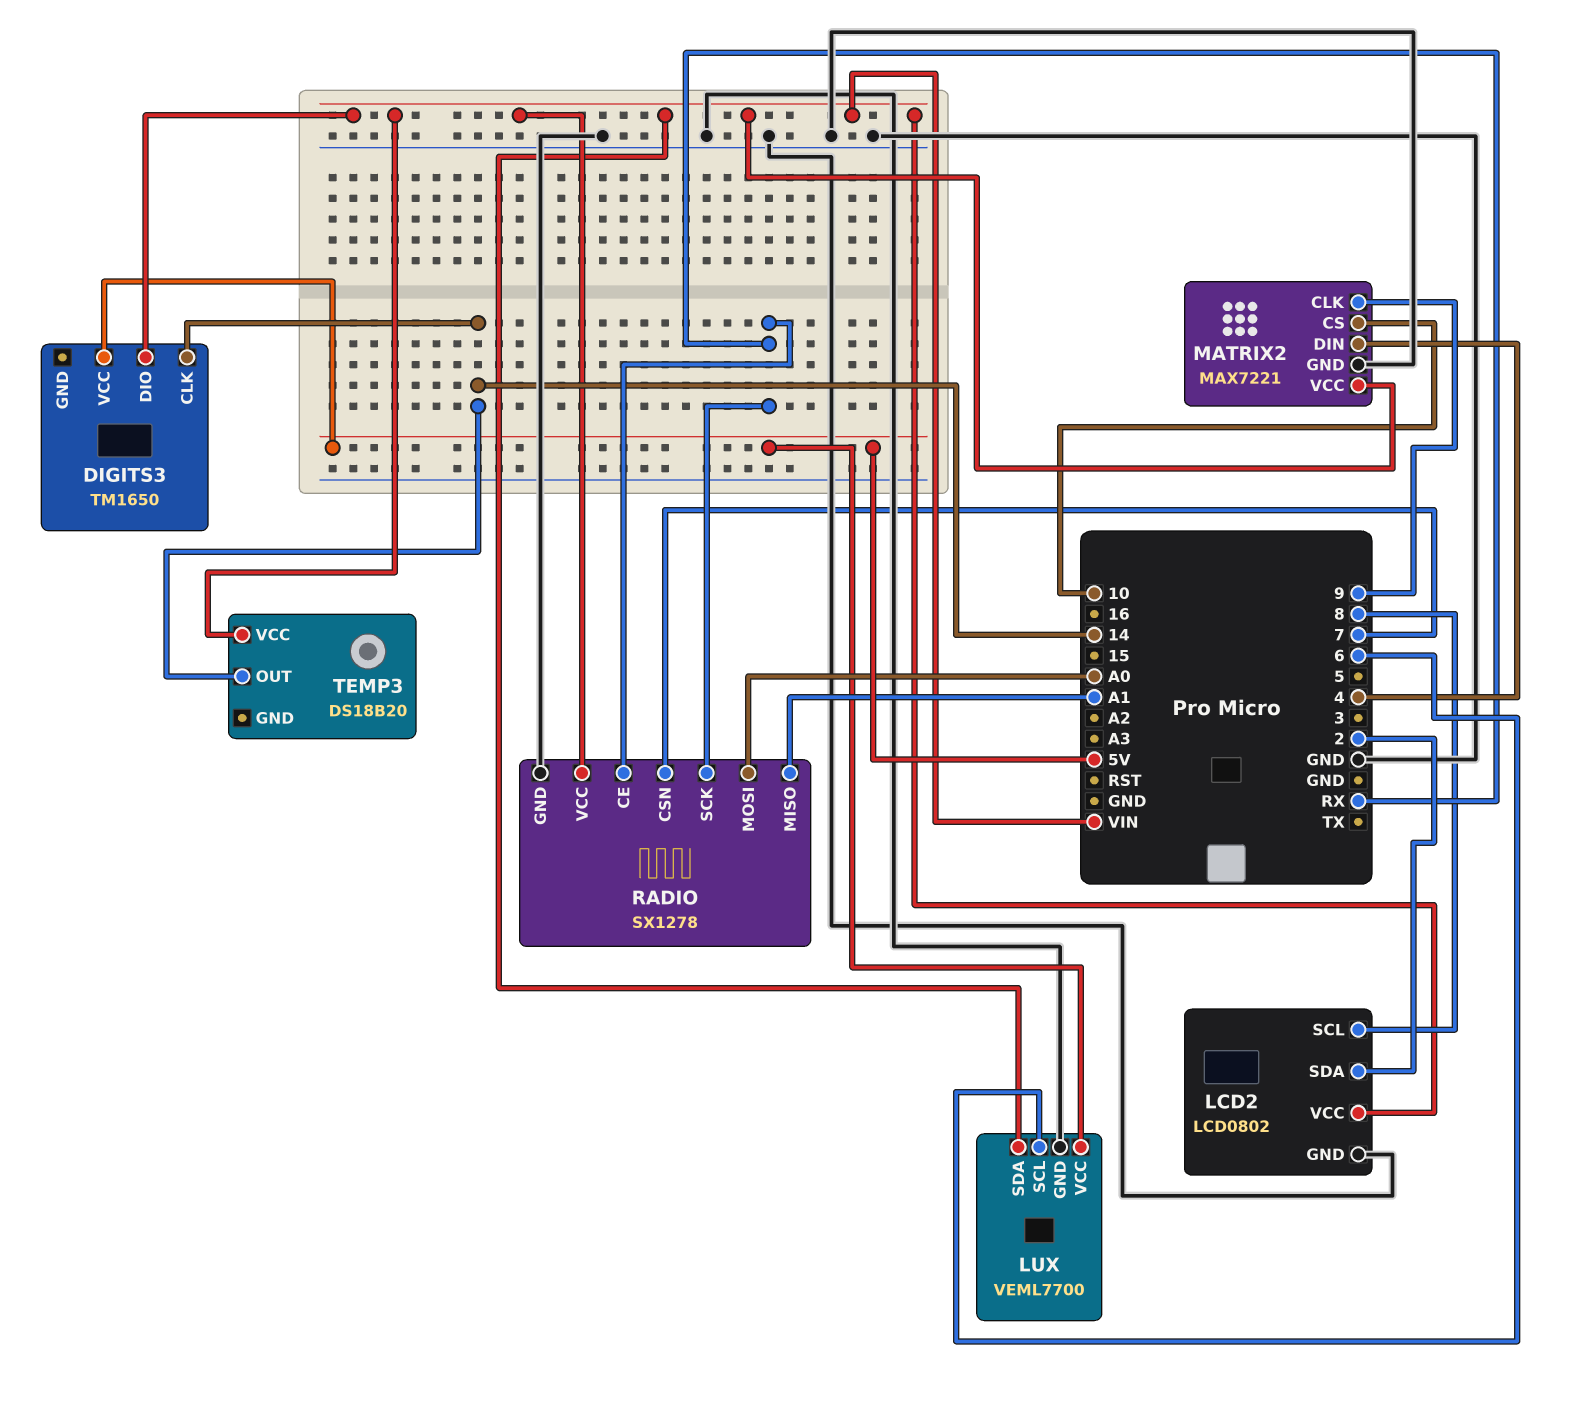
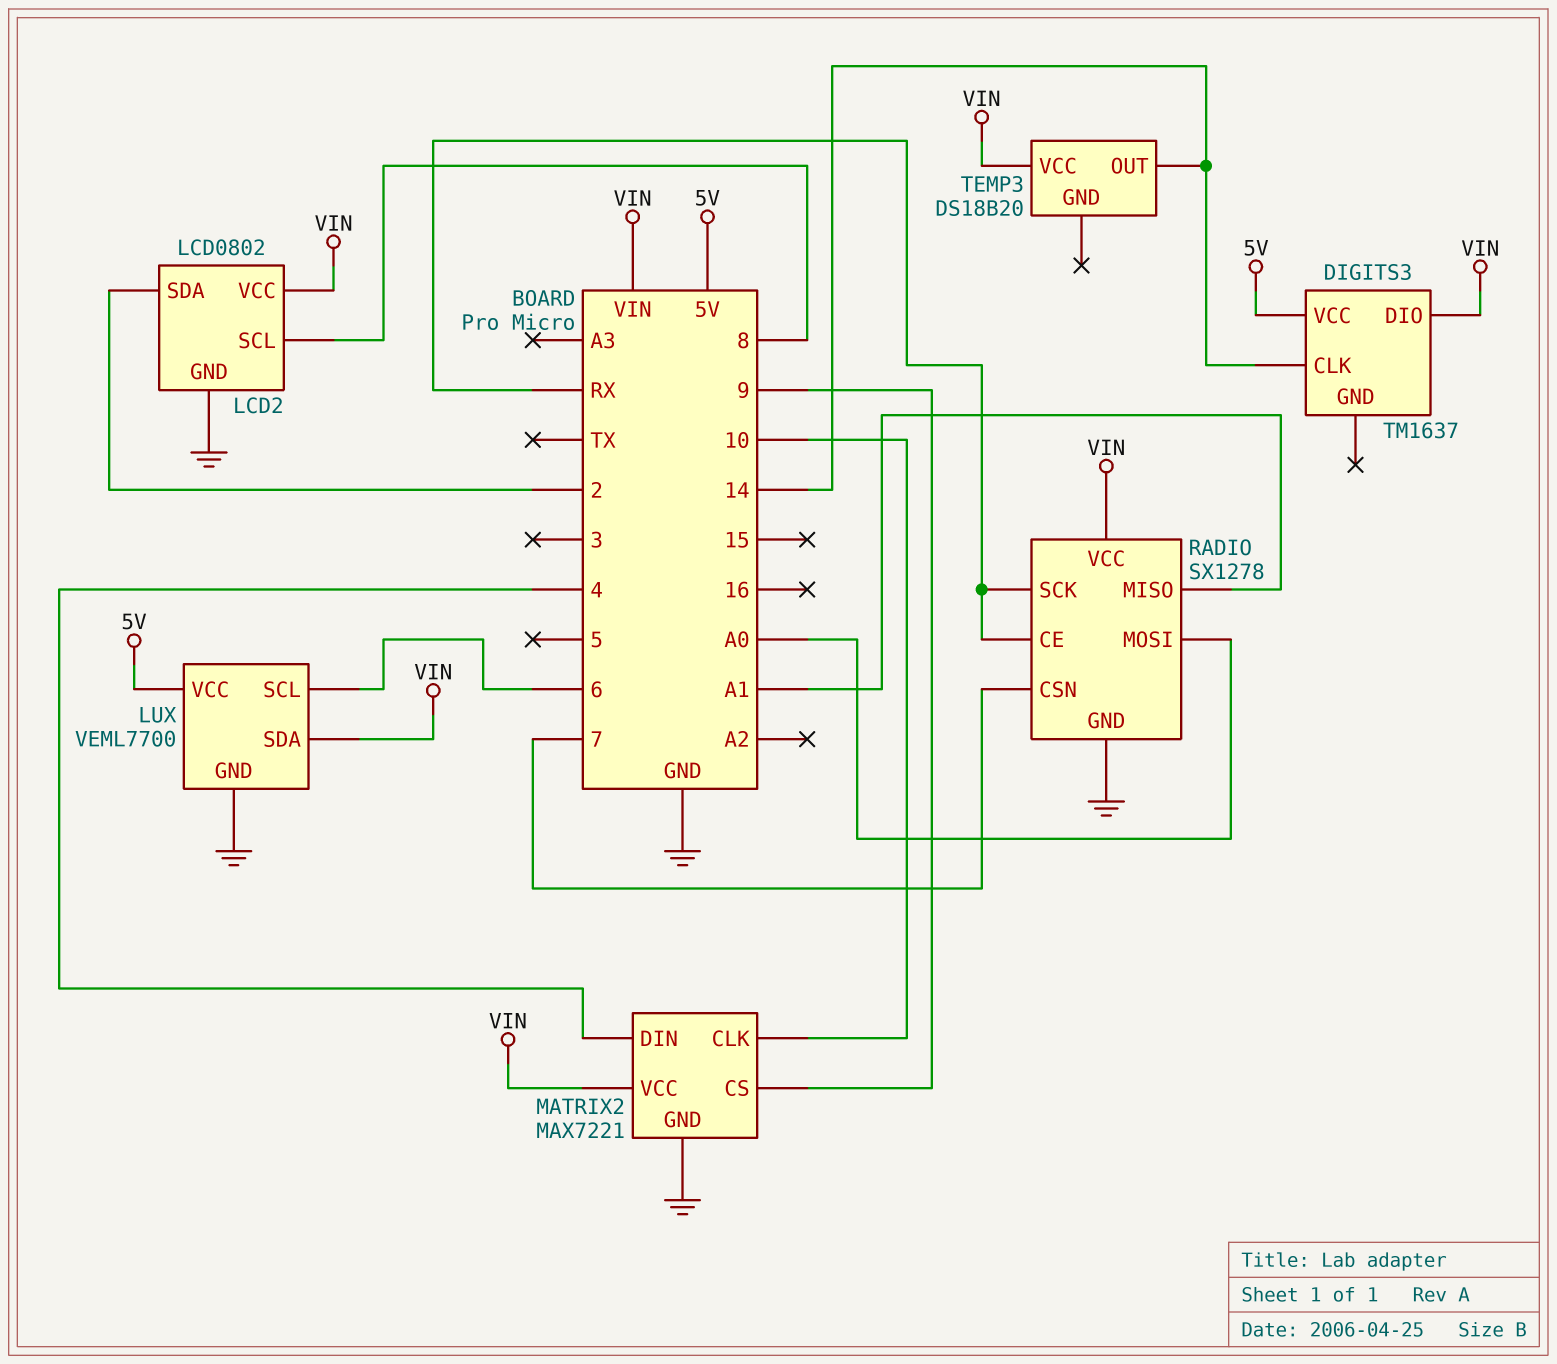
DIGITS3: TM1650 -> TM1637
MATRIX2 pin CLK: 9 -> 10
MATRIX2 pin CS: 10 -> 9

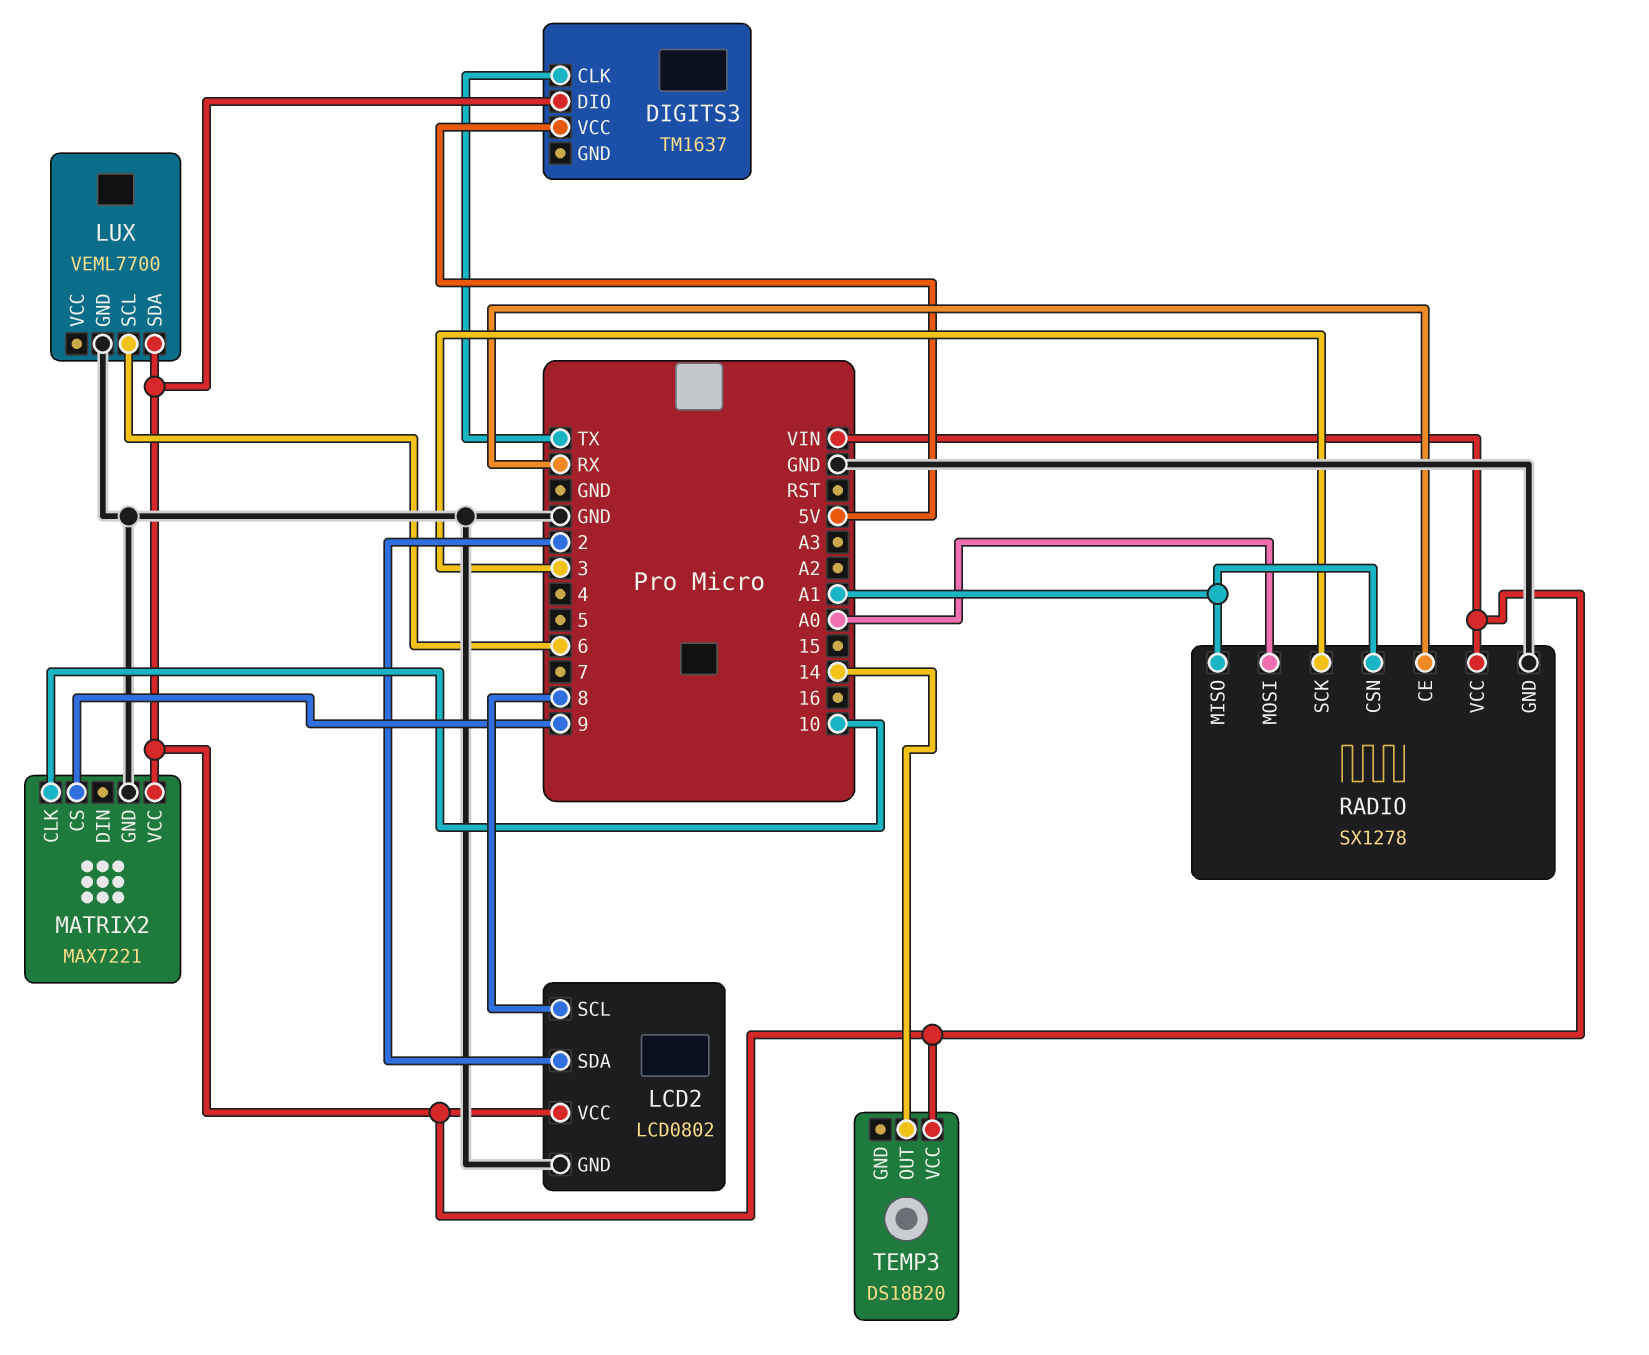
DIGITS3 pin CLK: 14 -> TX
LUX pin VCC: 5V -> none
MATRIX2 pin DIN: 4 -> none
RADIO pin CSN: 7 -> A1
RADIO pin SCK: RX -> 3

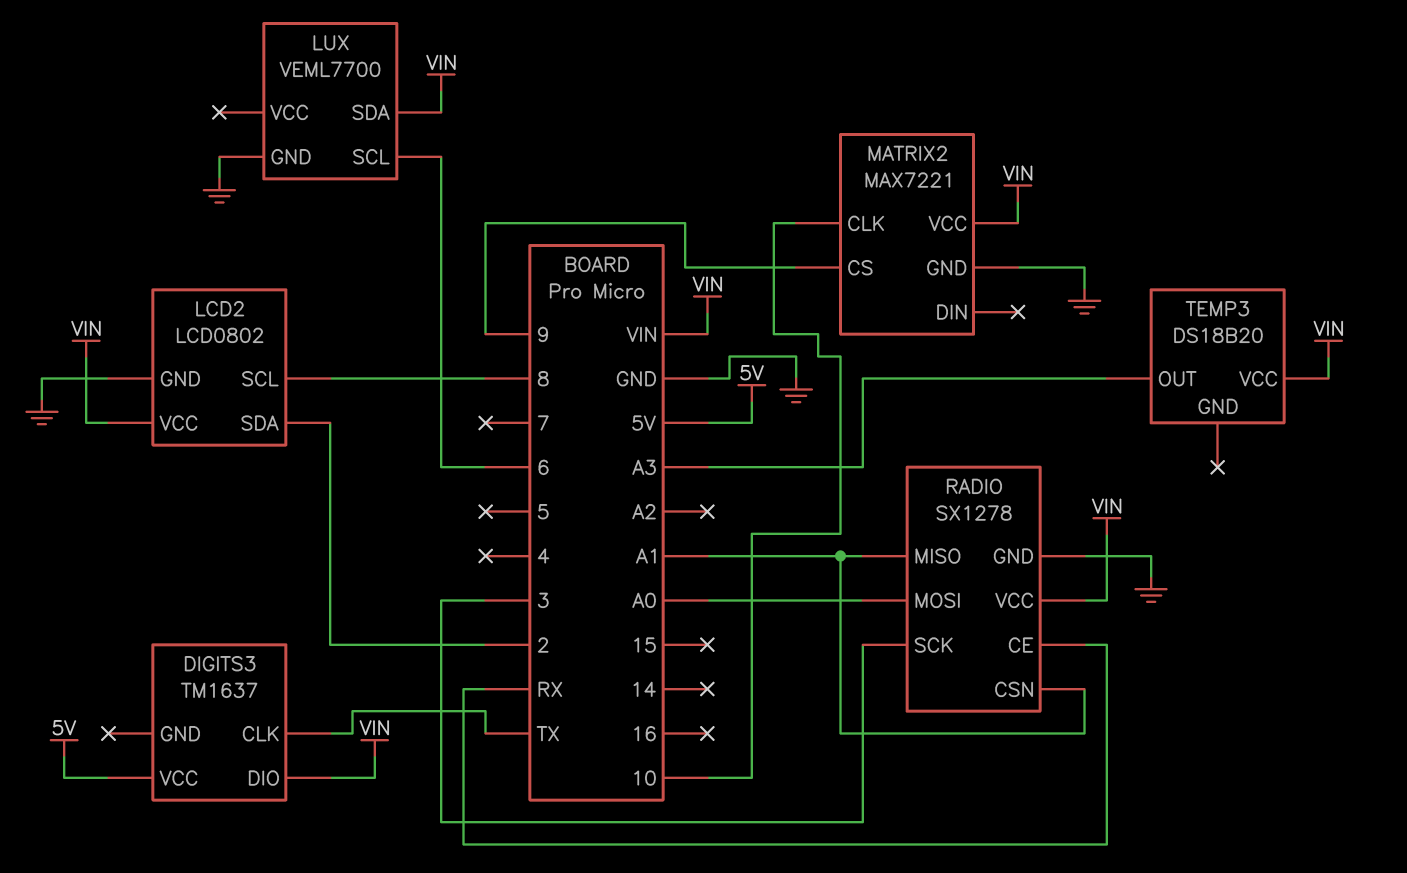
TEMP3 pin OUT: 14 -> A3

